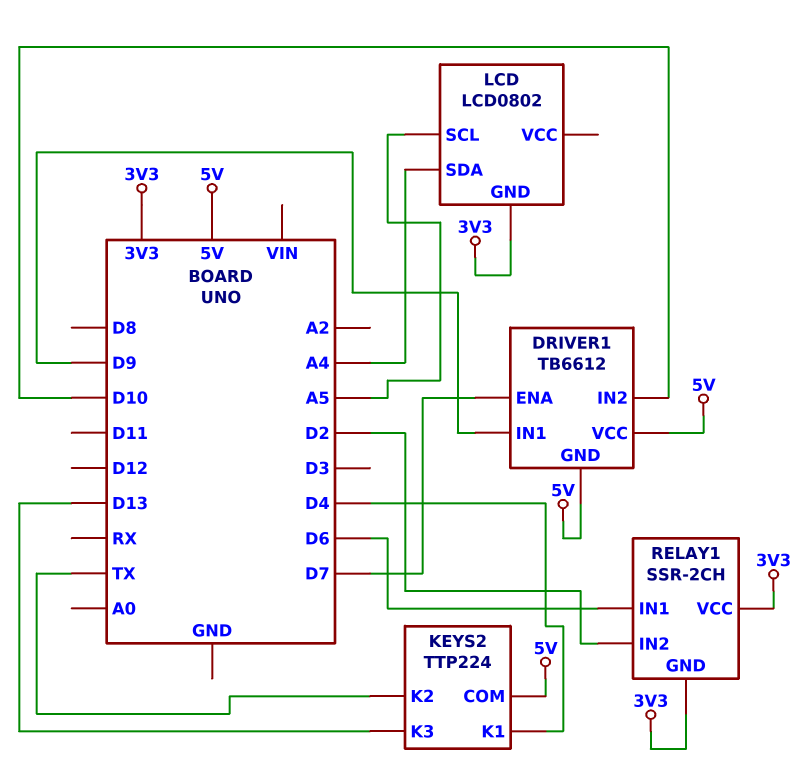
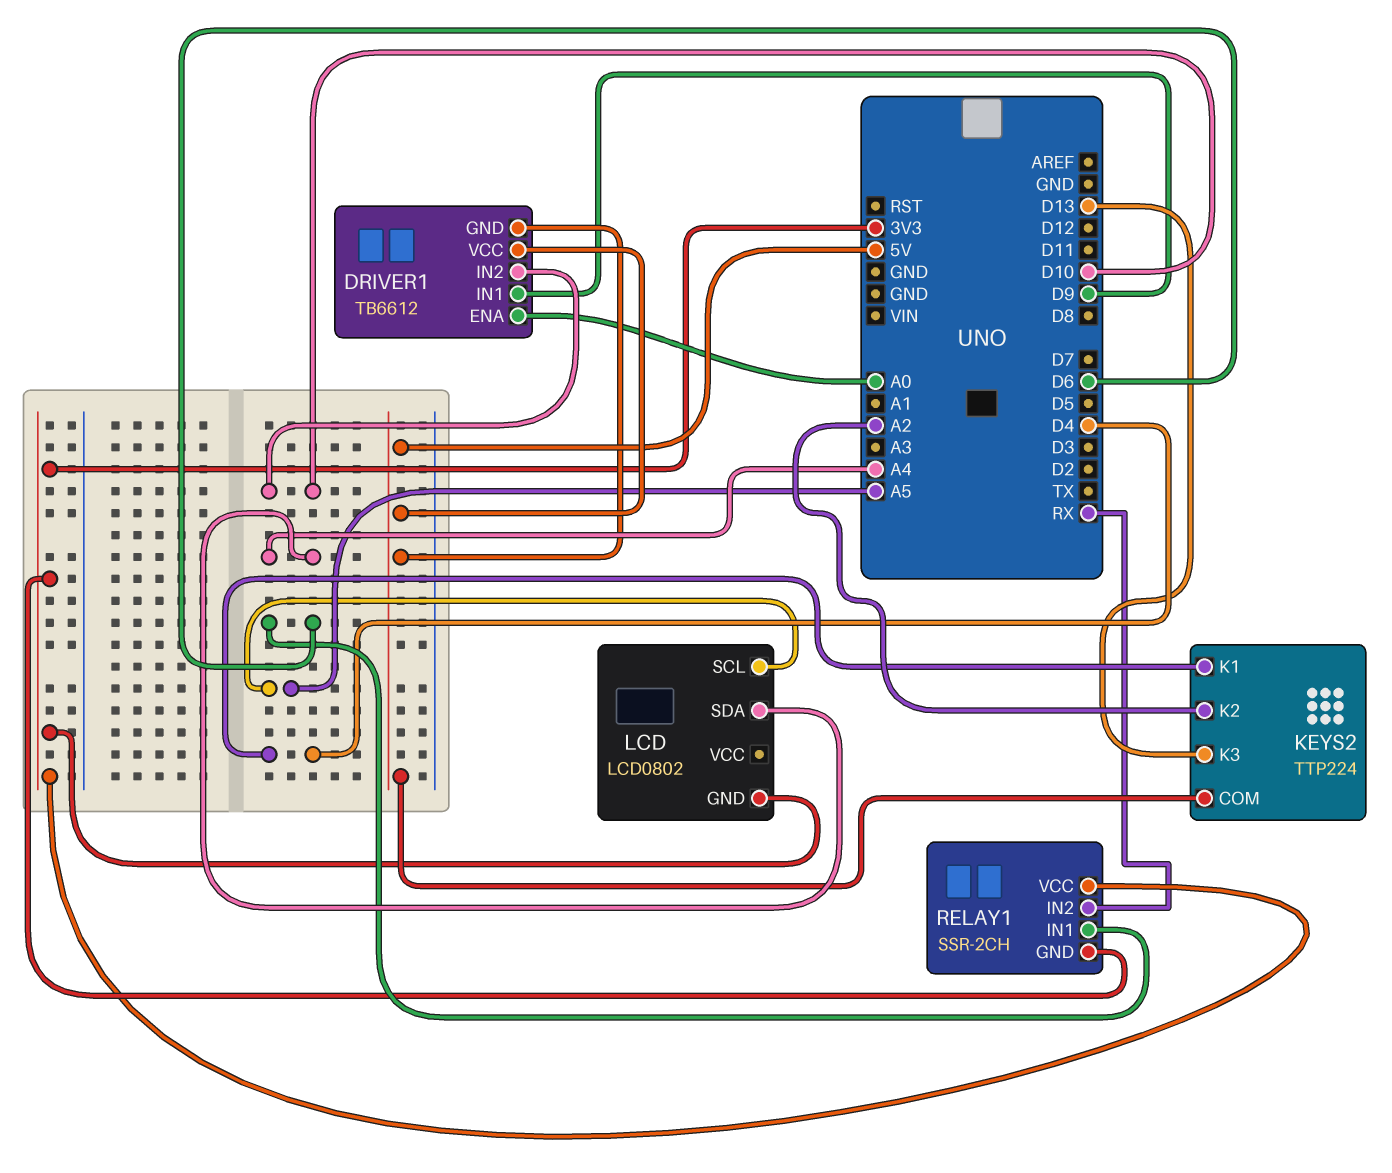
DRIVER1 pin ENA: D7 -> A0
KEYS2 pin K2: TX -> A2
RELAY1 pin IN2: D2 -> RX

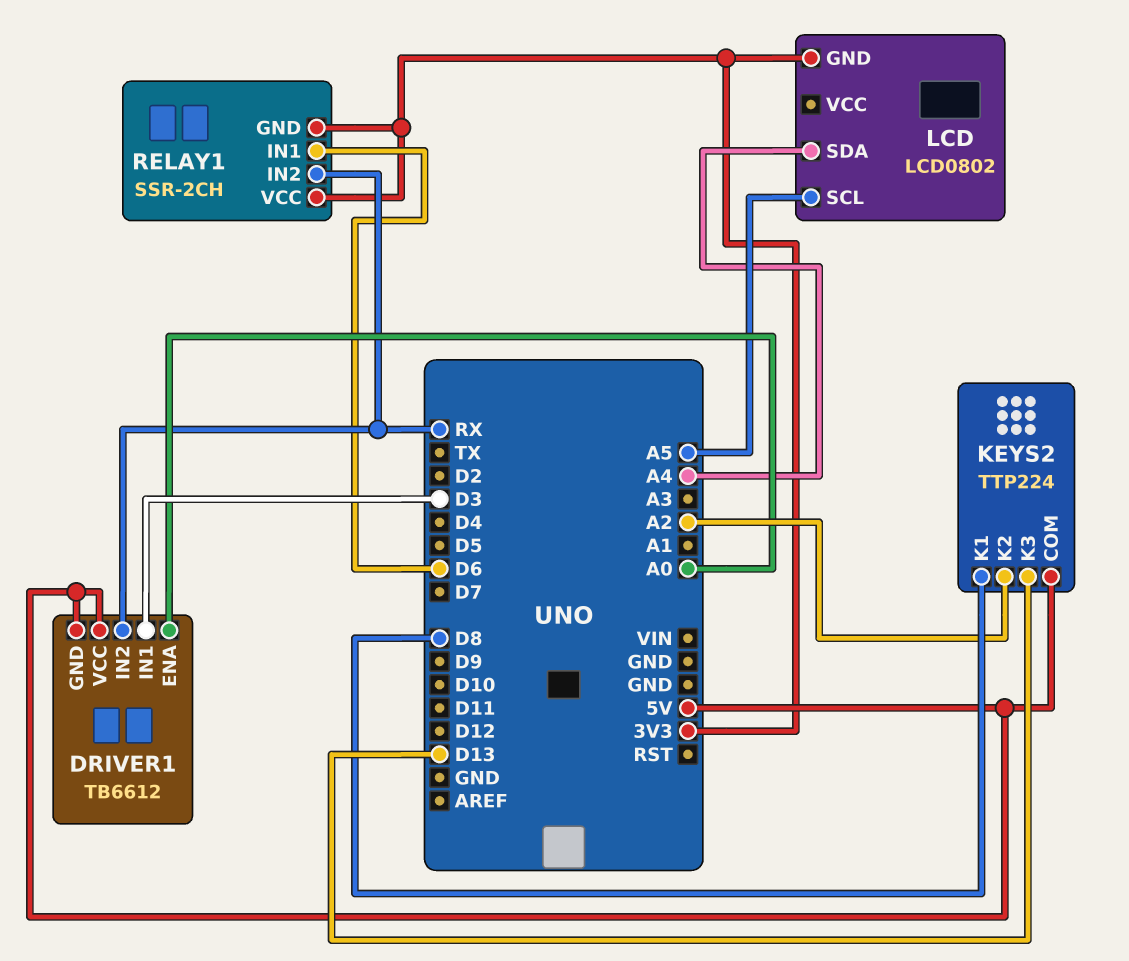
DRIVER1 pin IN1: D9 -> D3
DRIVER1 pin IN2: D10 -> RX
KEYS2 pin K1: D4 -> D8

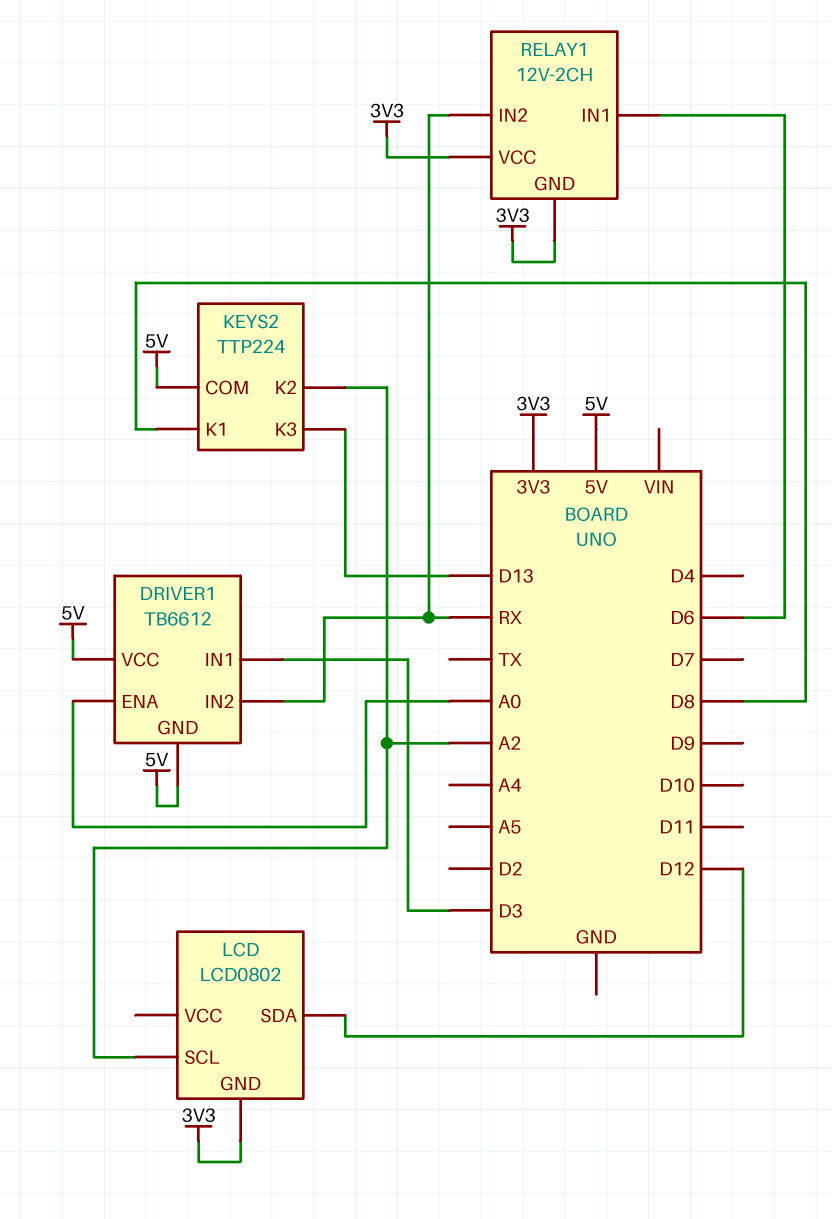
LCD pin SCL: A5 -> A2
LCD pin SDA: A4 -> D12
RELAY1: SSR-2CH -> 12V-2CH

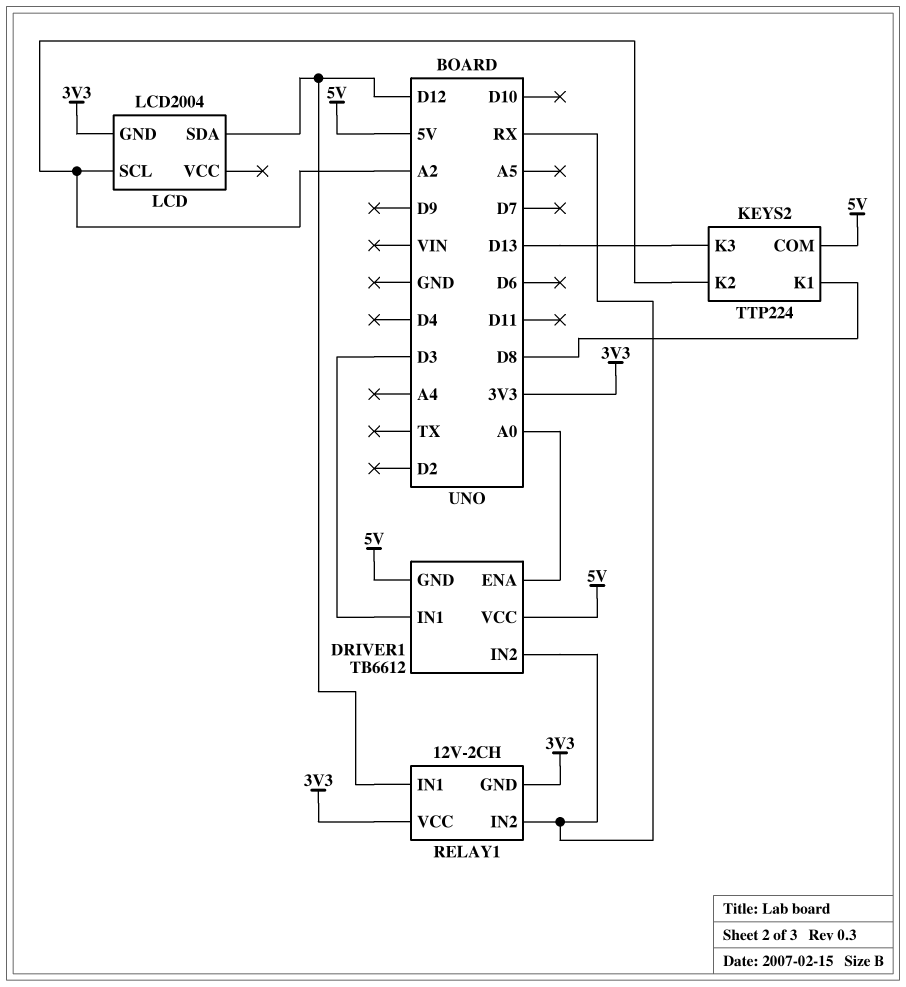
LCD: LCD0802 -> LCD2004
RELAY1 pin IN1: D6 -> D12

